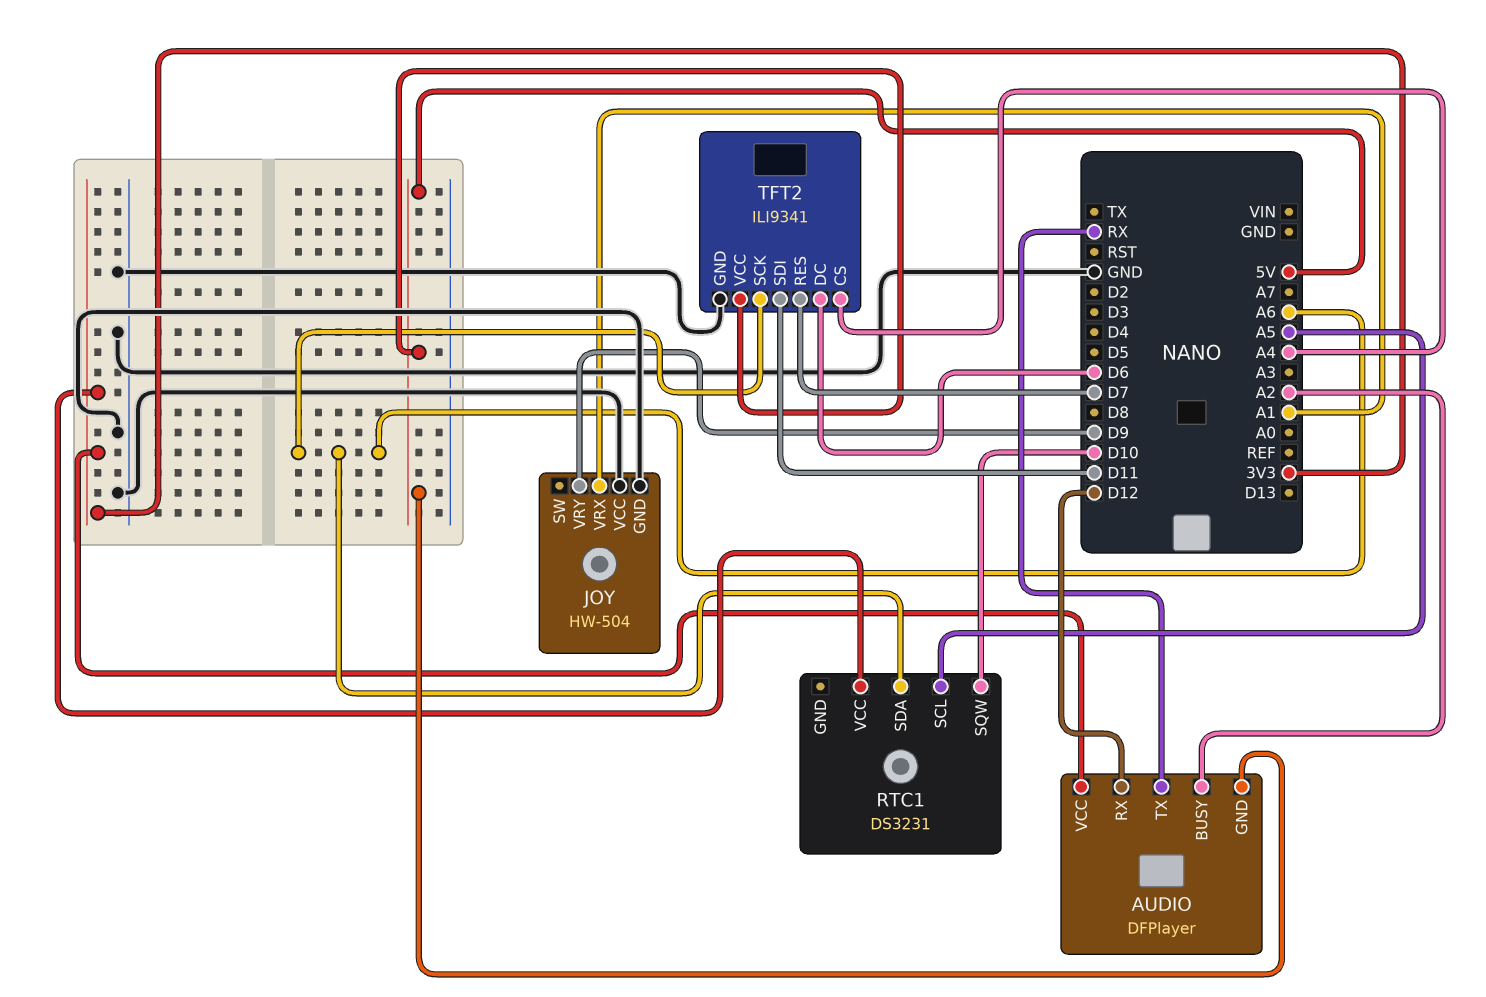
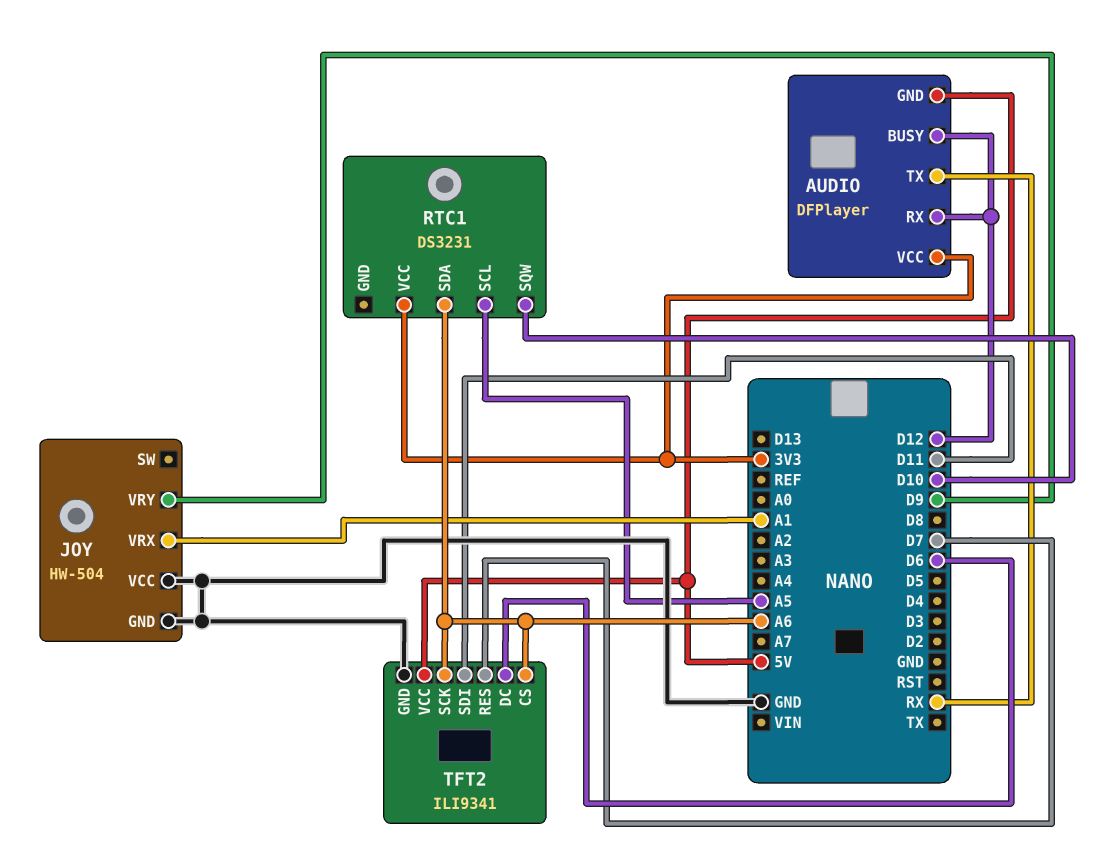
AUDIO pin BUSY: A2 -> D12
TFT2 pin CS: A4 -> A6

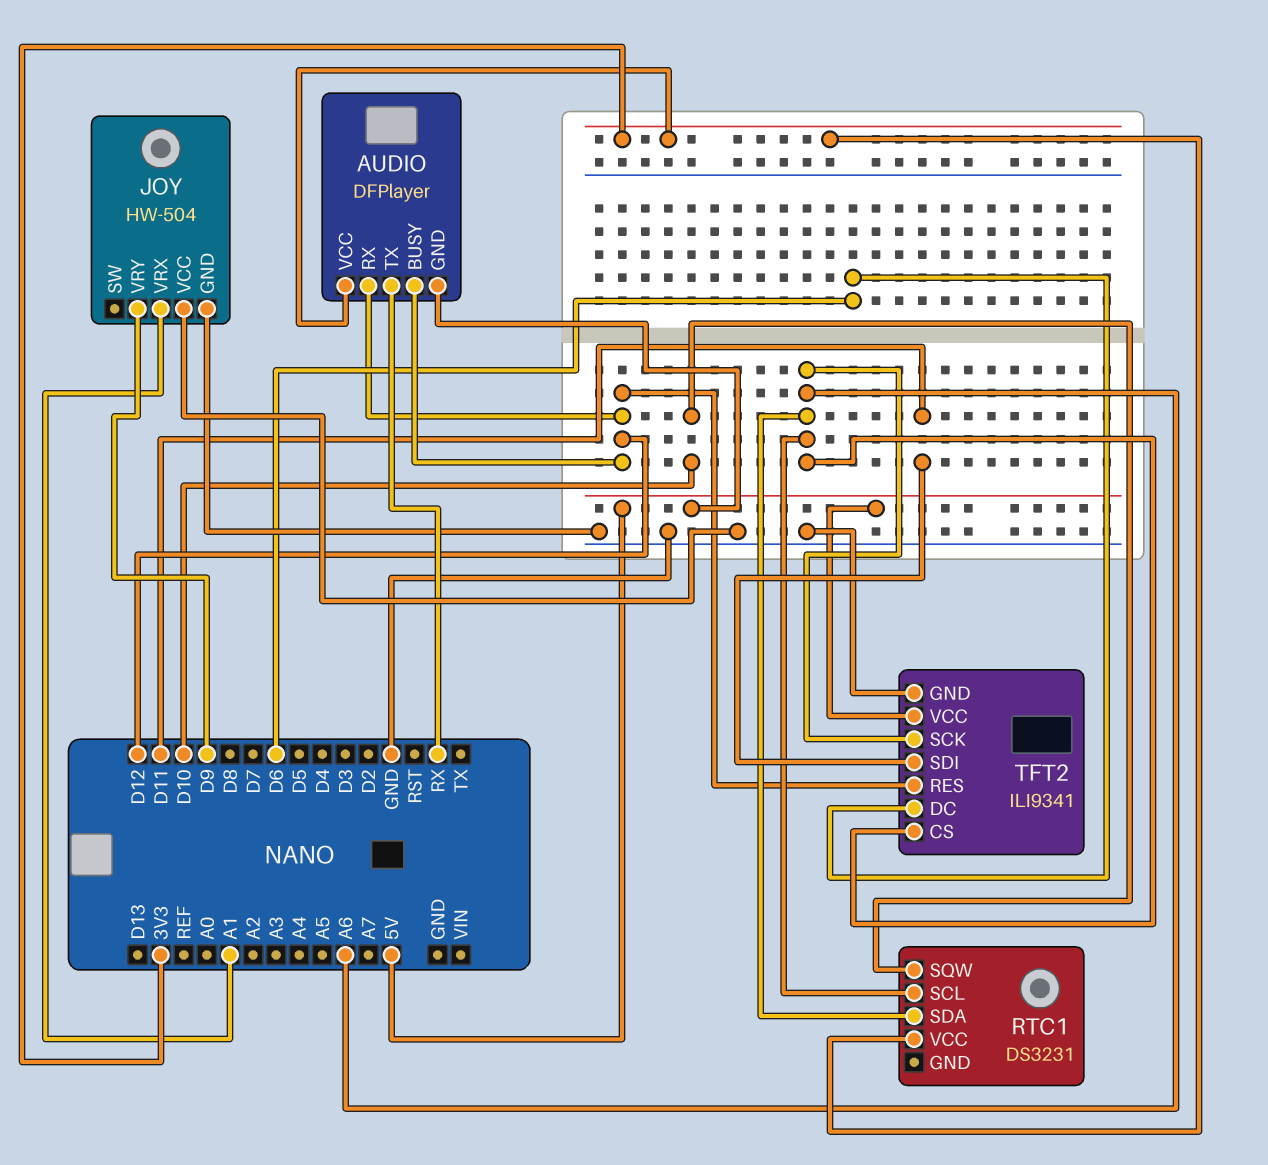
RTC1 pin SCL: A5 -> A6
TFT2 pin RES: D7 -> D12

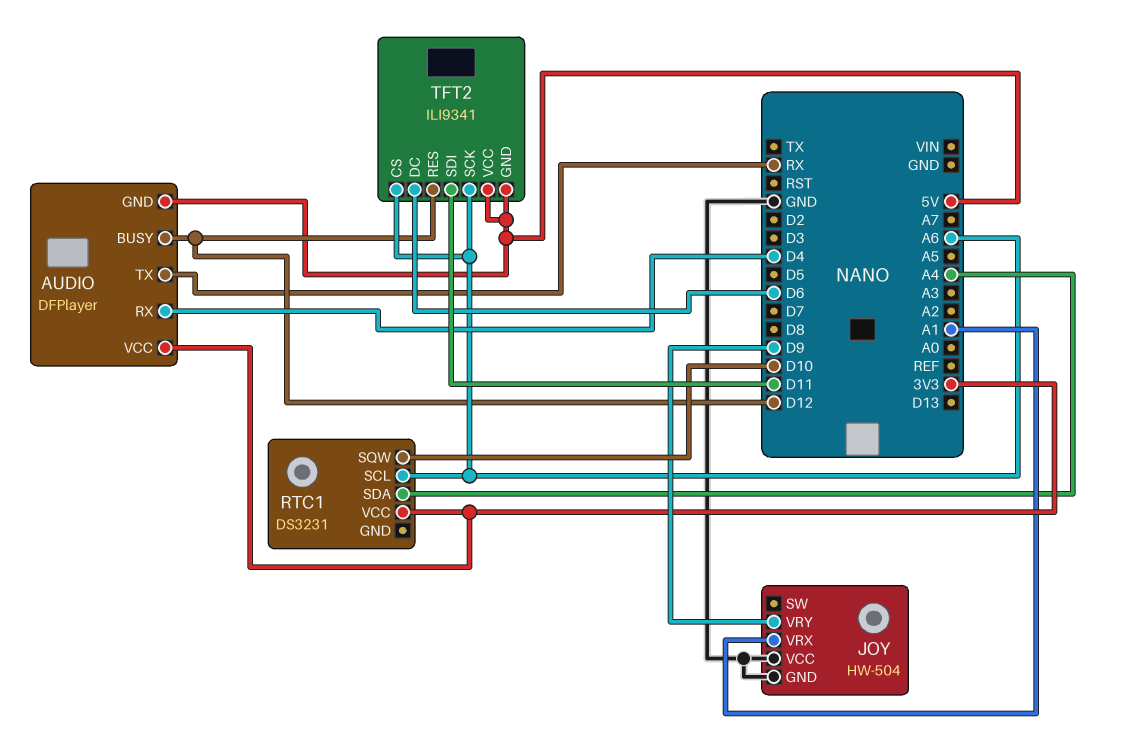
AUDIO pin RX: D12 -> D4
RTC1 pin SDA: A6 -> A4
TFT2 pin GND: GND -> 5V

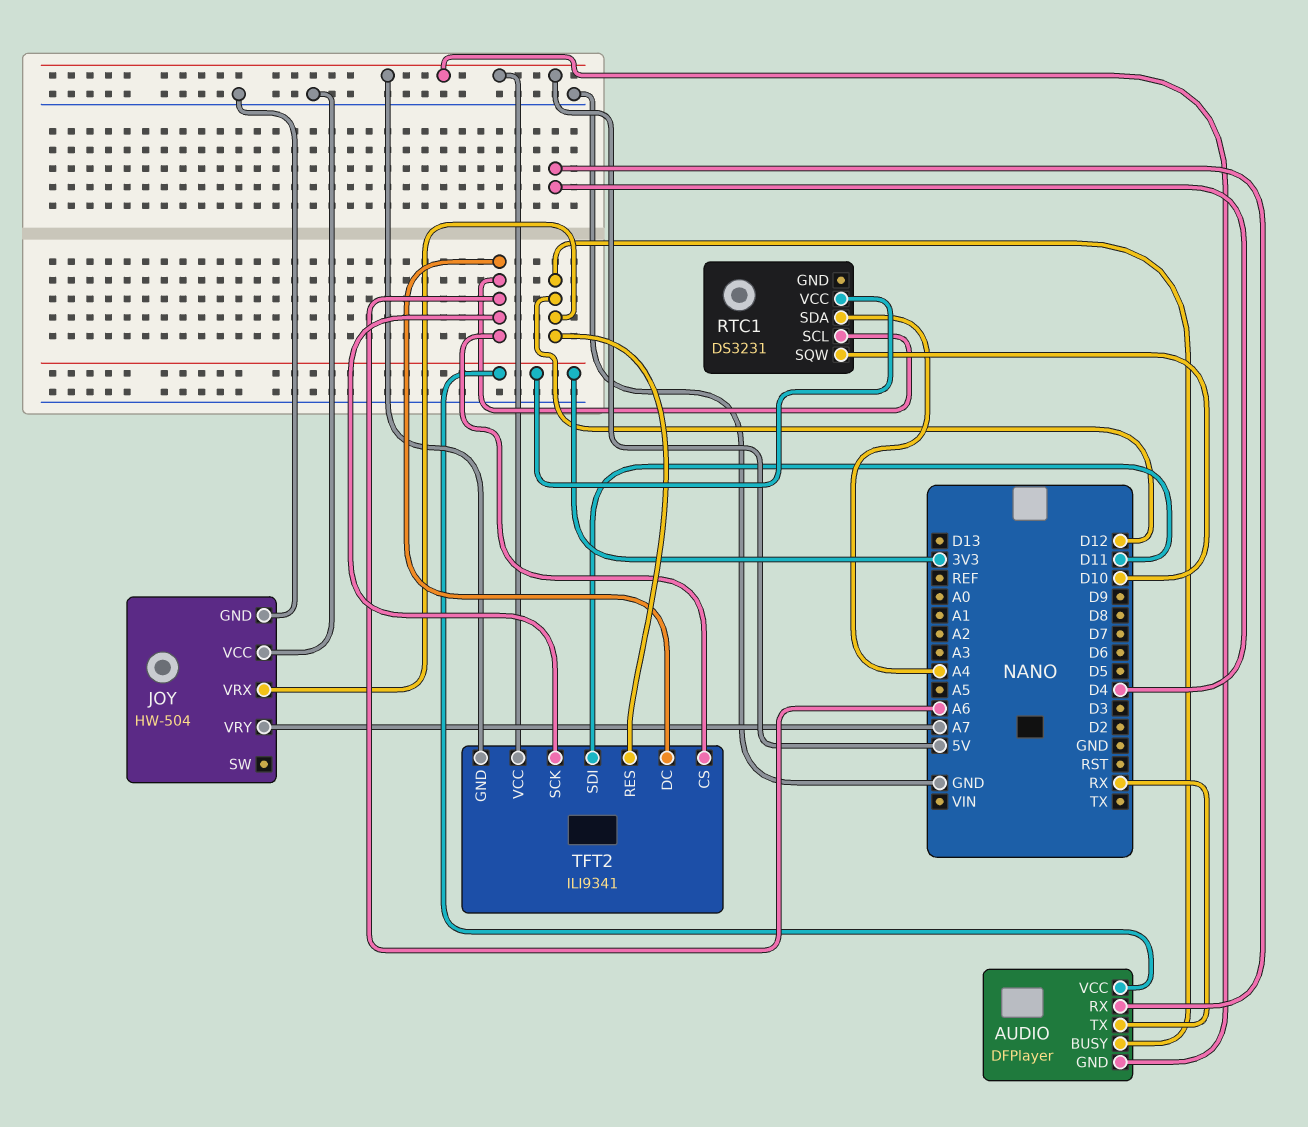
JOY pin VRX: A1 -> D12
JOY pin VRY: D9 -> A7
TFT2 pin DC: D6 -> A6

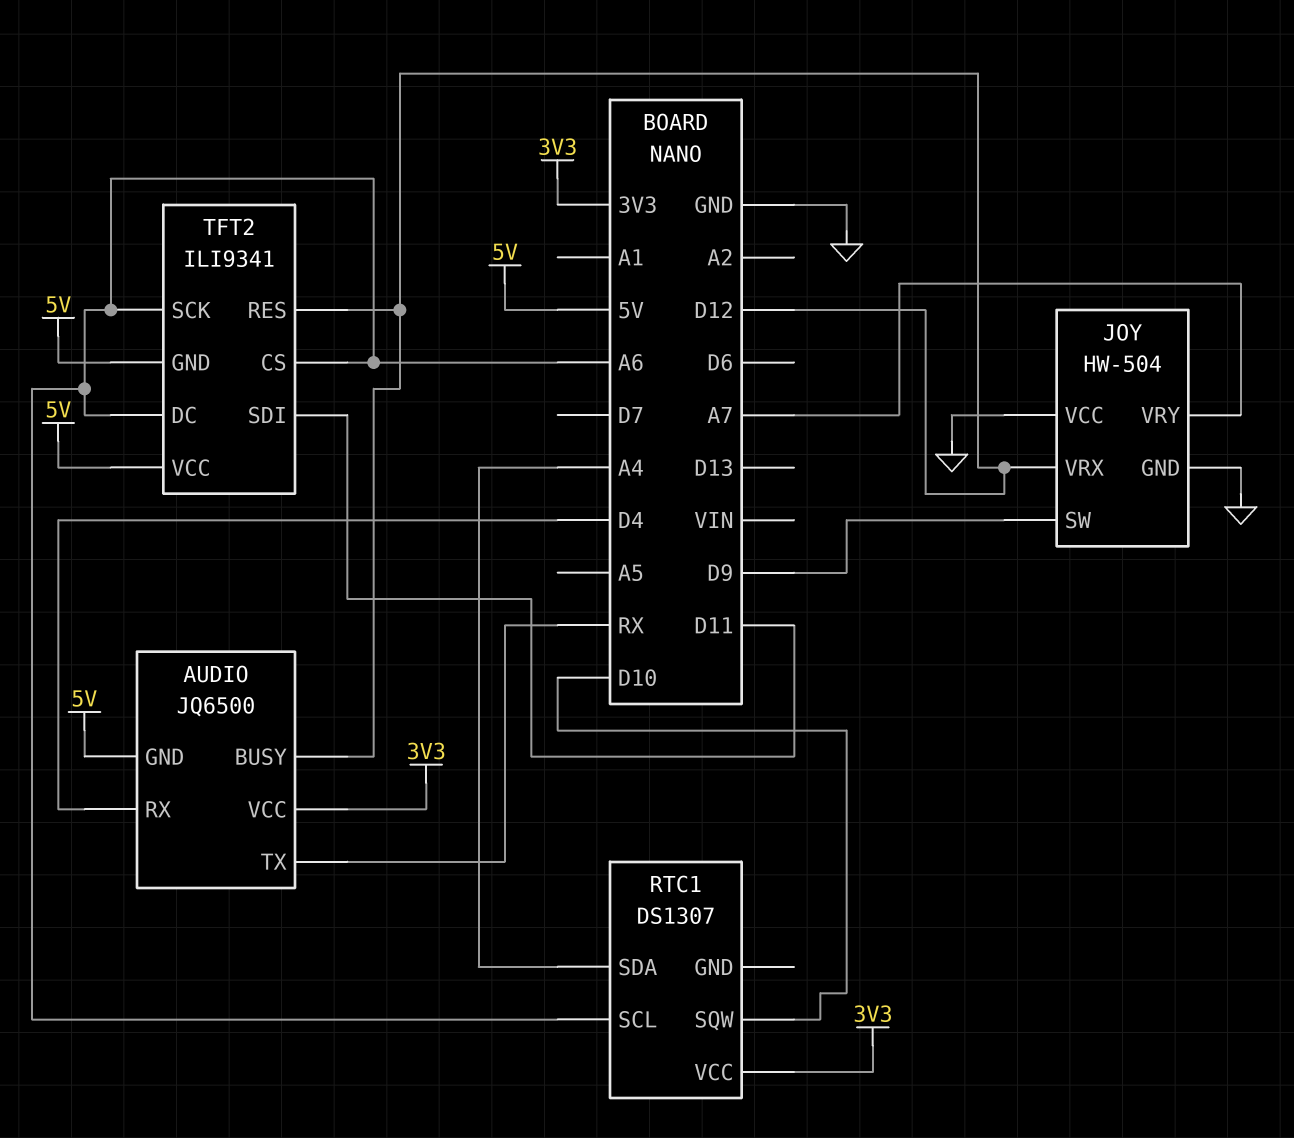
AUDIO: DFPlayer -> JQ6500
JOY pin SW: none -> D9
RTC1: DS3231 -> DS1307

